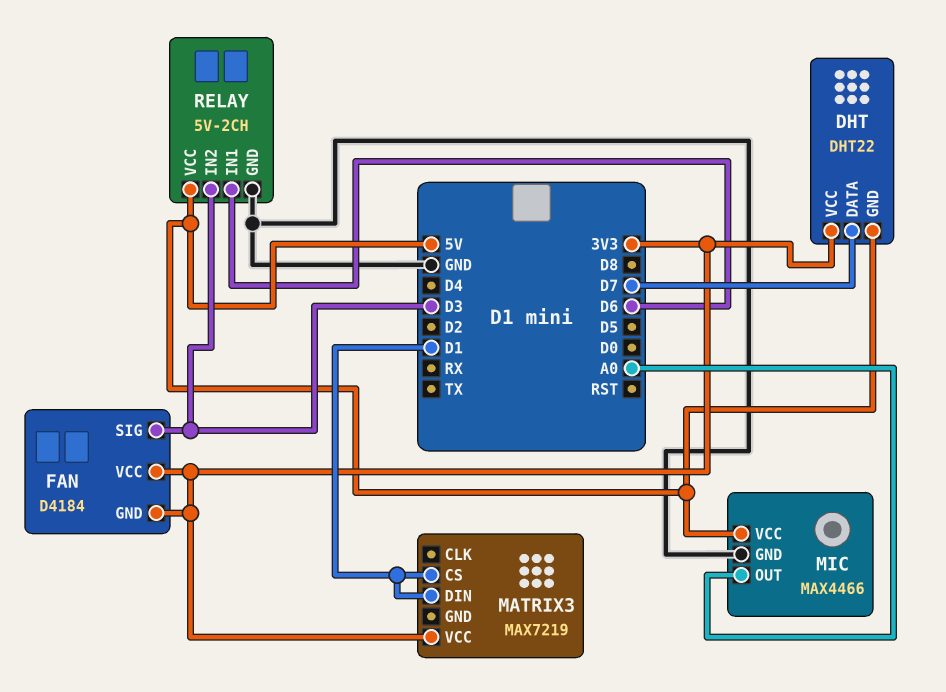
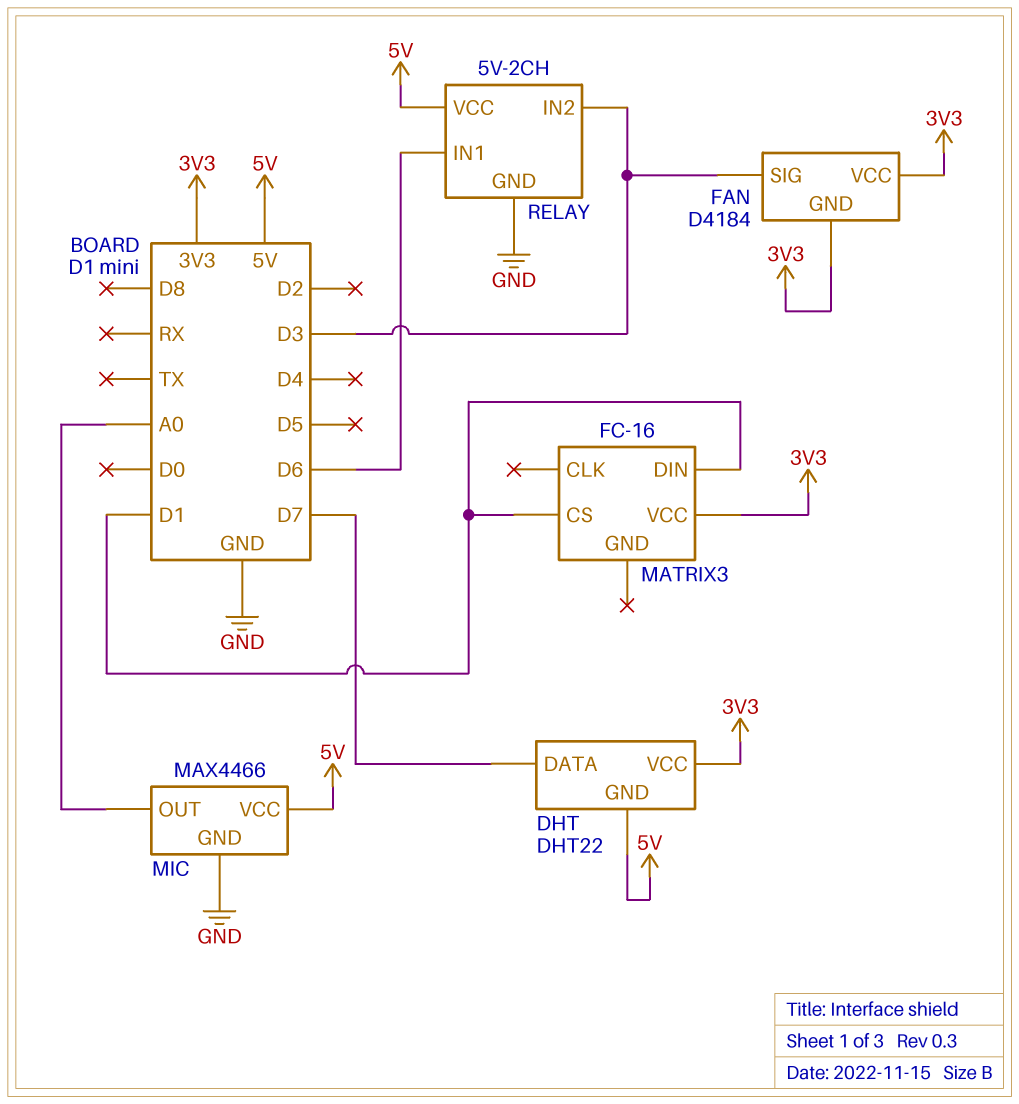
MATRIX3: MAX7219 -> FC-16

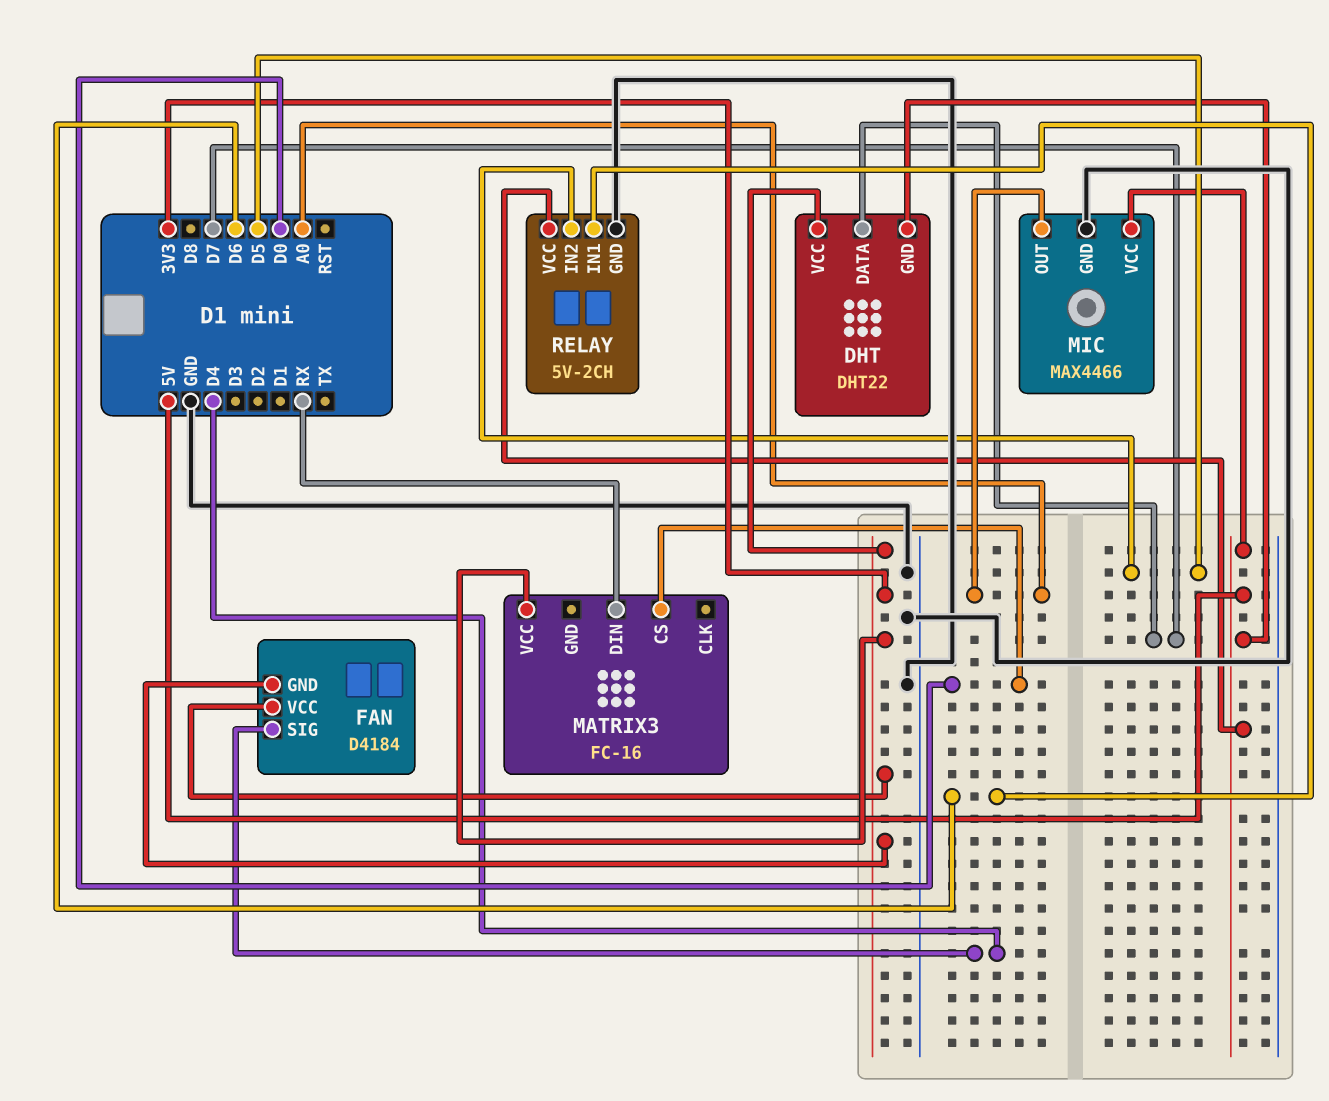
FAN pin SIG: D3 -> D4
MATRIX3 pin CS: D1 -> D0
MATRIX3 pin DIN: D1 -> RX
RELAY pin IN2: D3 -> D5

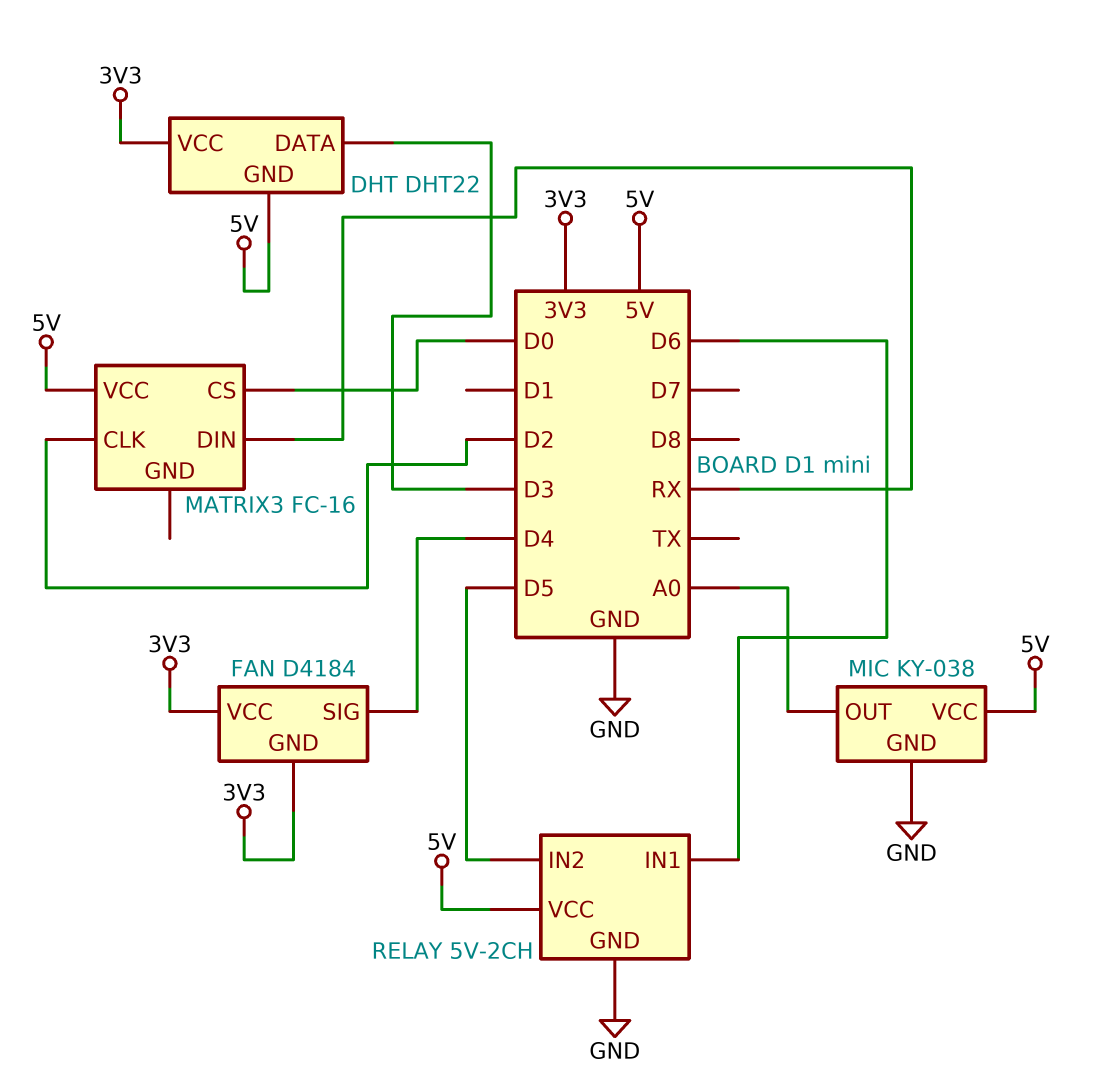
DHT pin DATA: D7 -> D3
MATRIX3 pin CLK: none -> D2
MATRIX3 pin VCC: 3V3 -> 5V
MIC: MAX4466 -> KY-038

